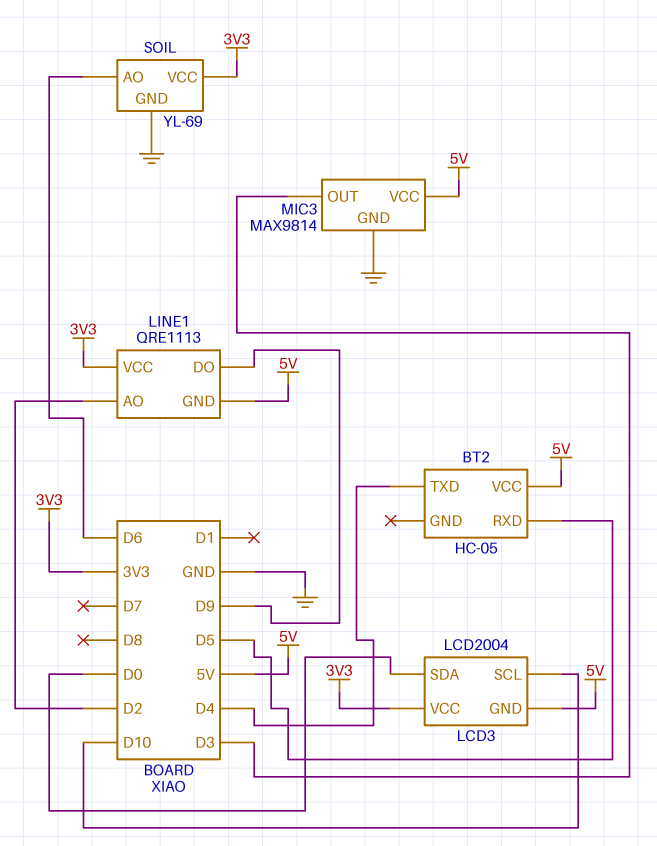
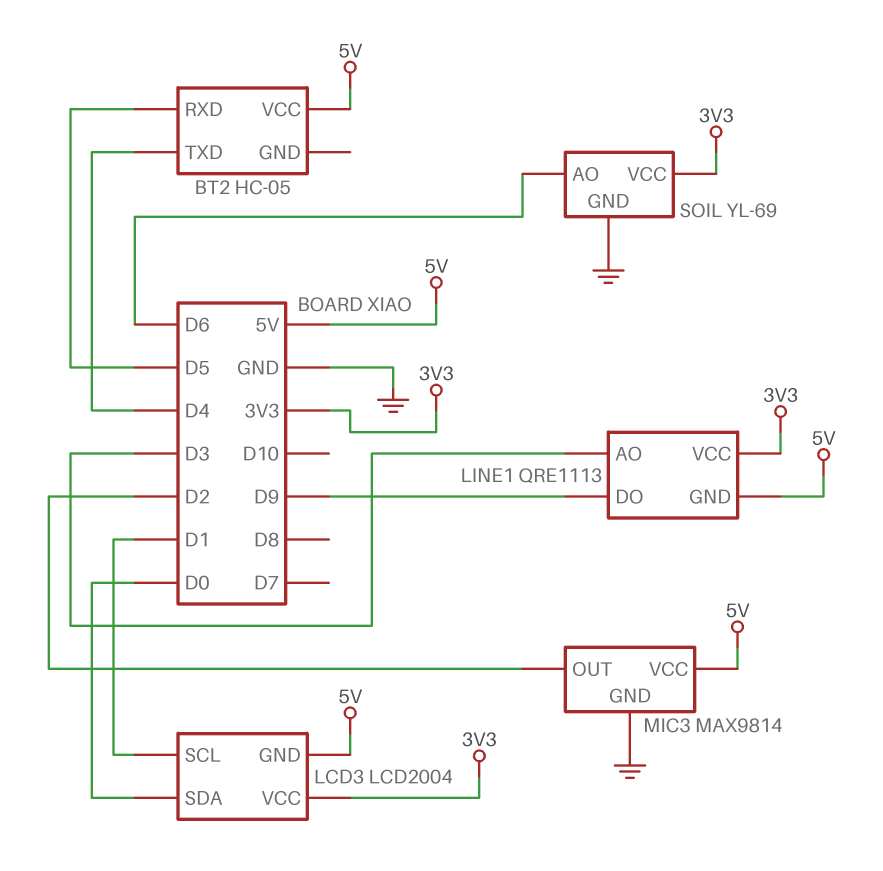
LCD3 pin SCL: D10 -> D1
LINE1 pin AO: D2 -> D3
MIC3 pin OUT: D3 -> D2

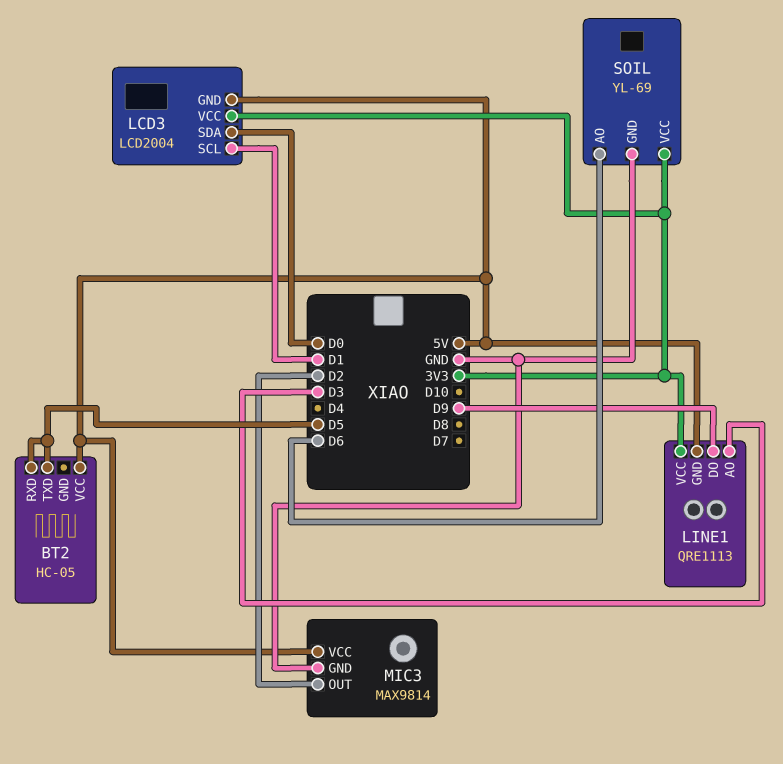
BT2 pin TXD: D4 -> D5

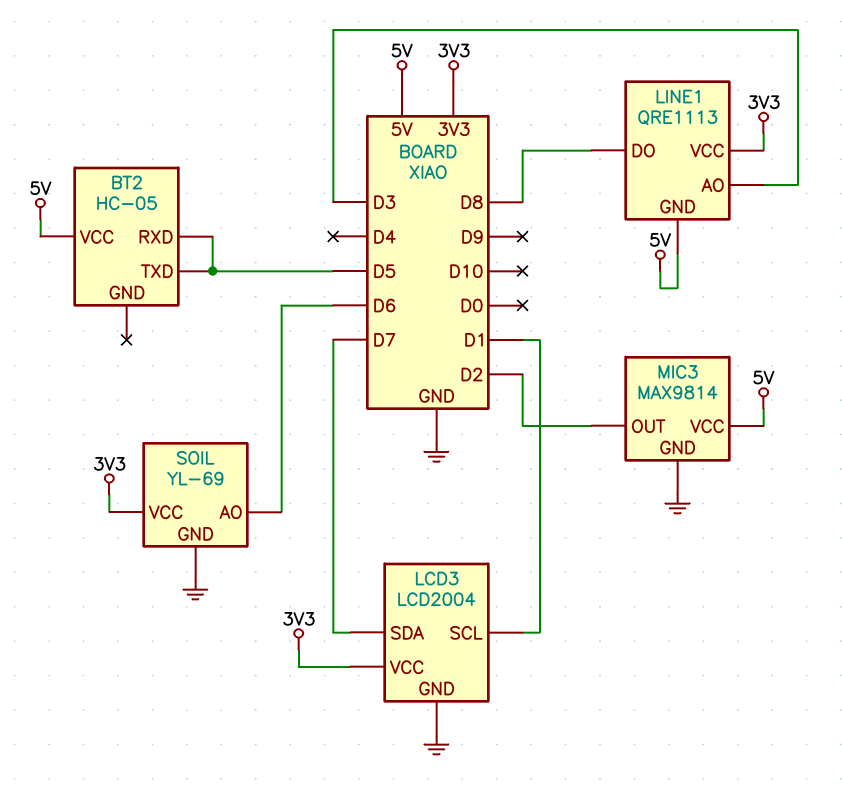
LCD3 pin GND: 5V -> GND
LCD3 pin SDA: D0 -> D7
LINE1 pin DO: D9 -> D8

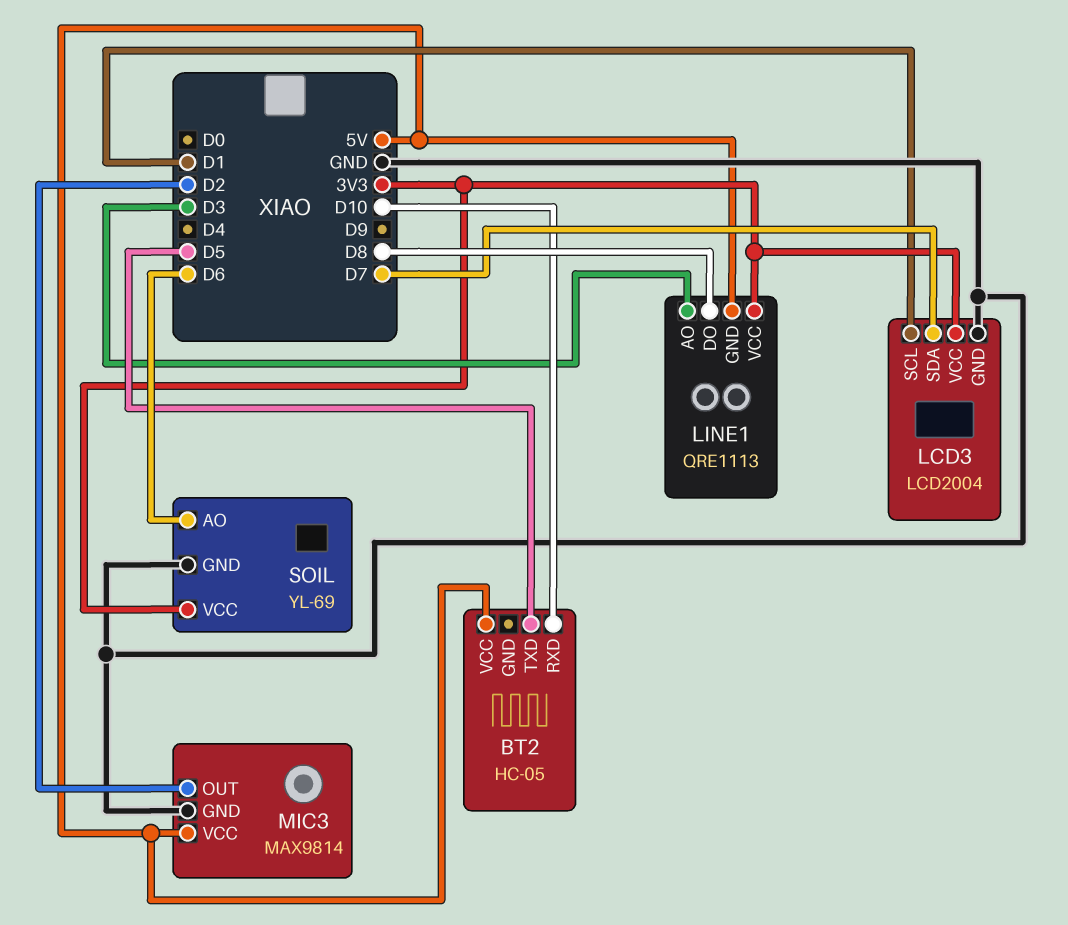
BT2 pin RXD: D5 -> D10

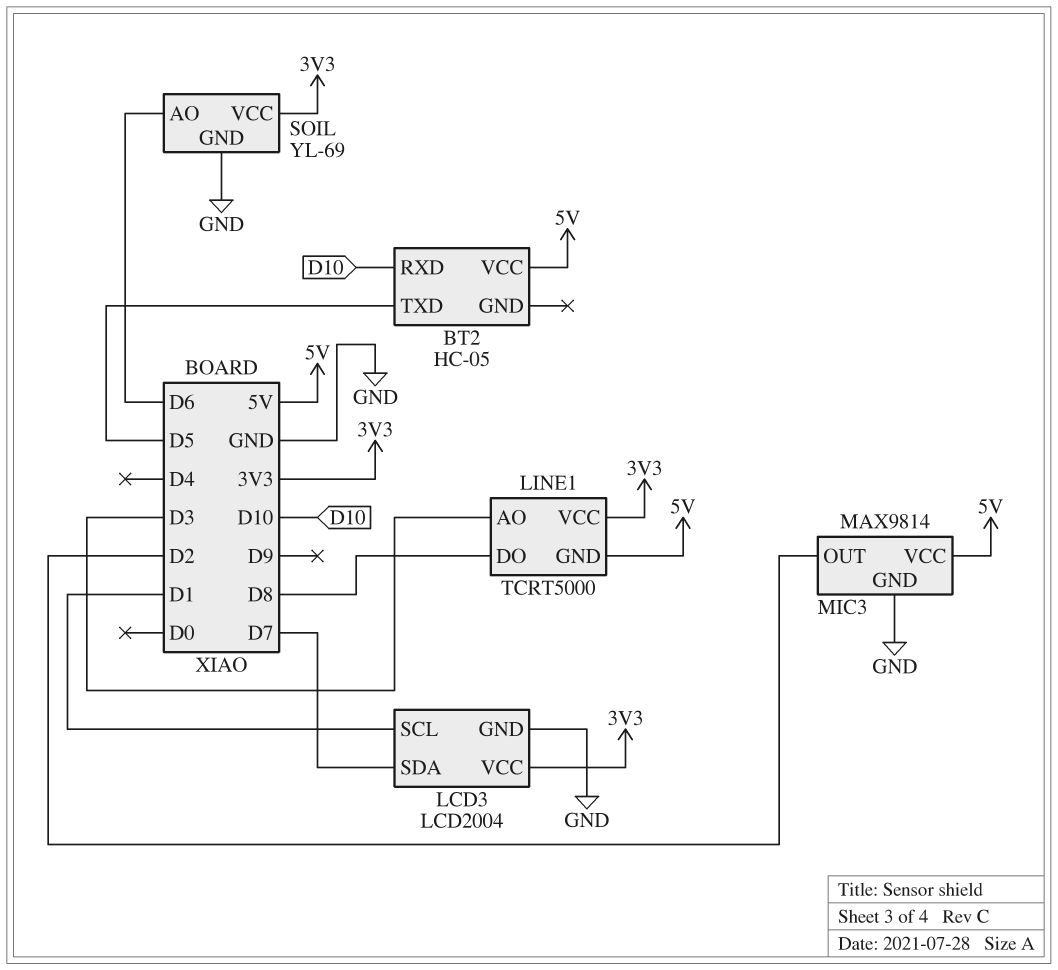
LINE1: QRE1113 -> TCRT5000

